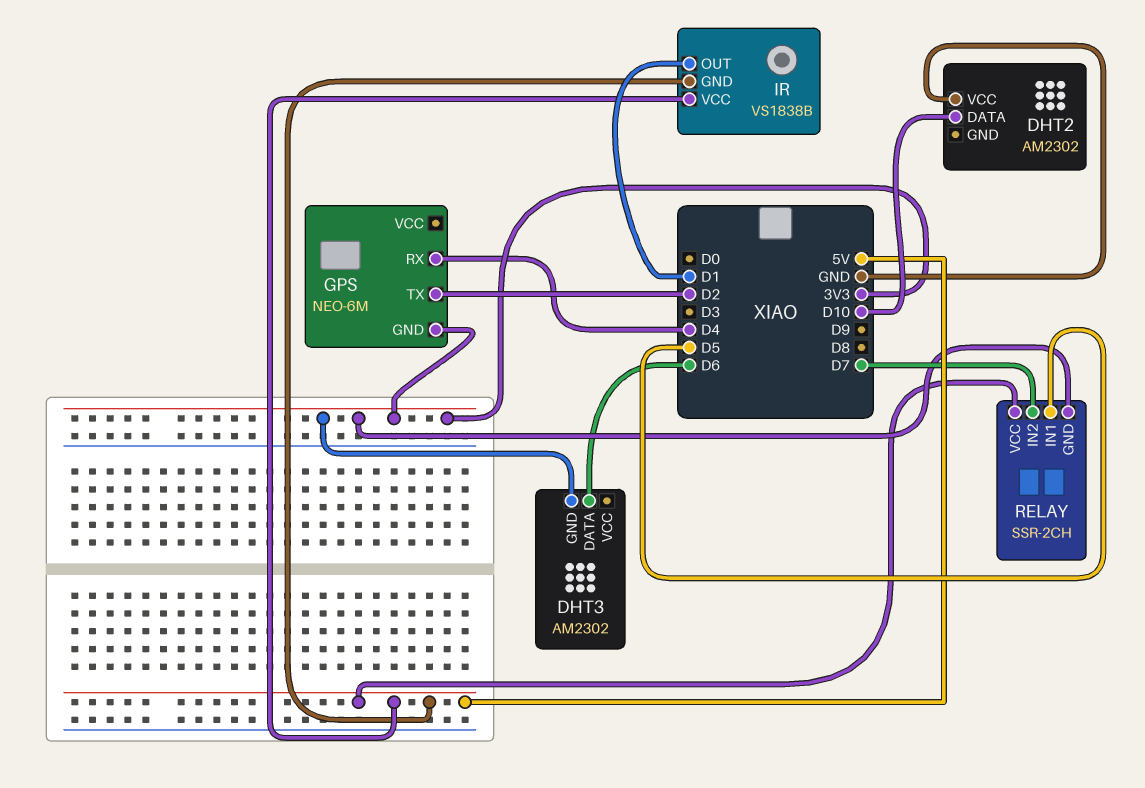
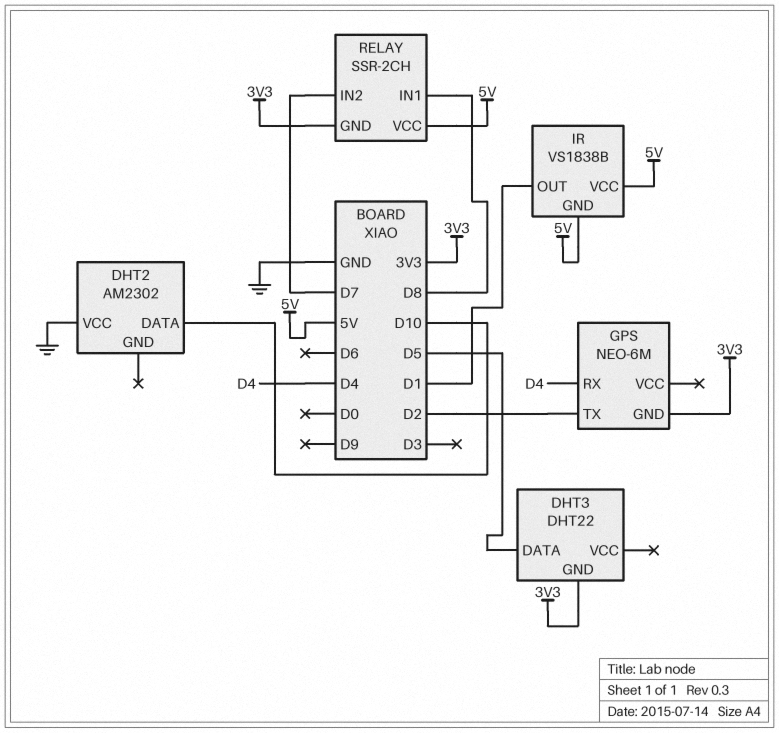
DHT3: AM2302 -> DHT22
DHT3 pin DATA: D6 -> D5
RELAY pin IN1: D5 -> D8

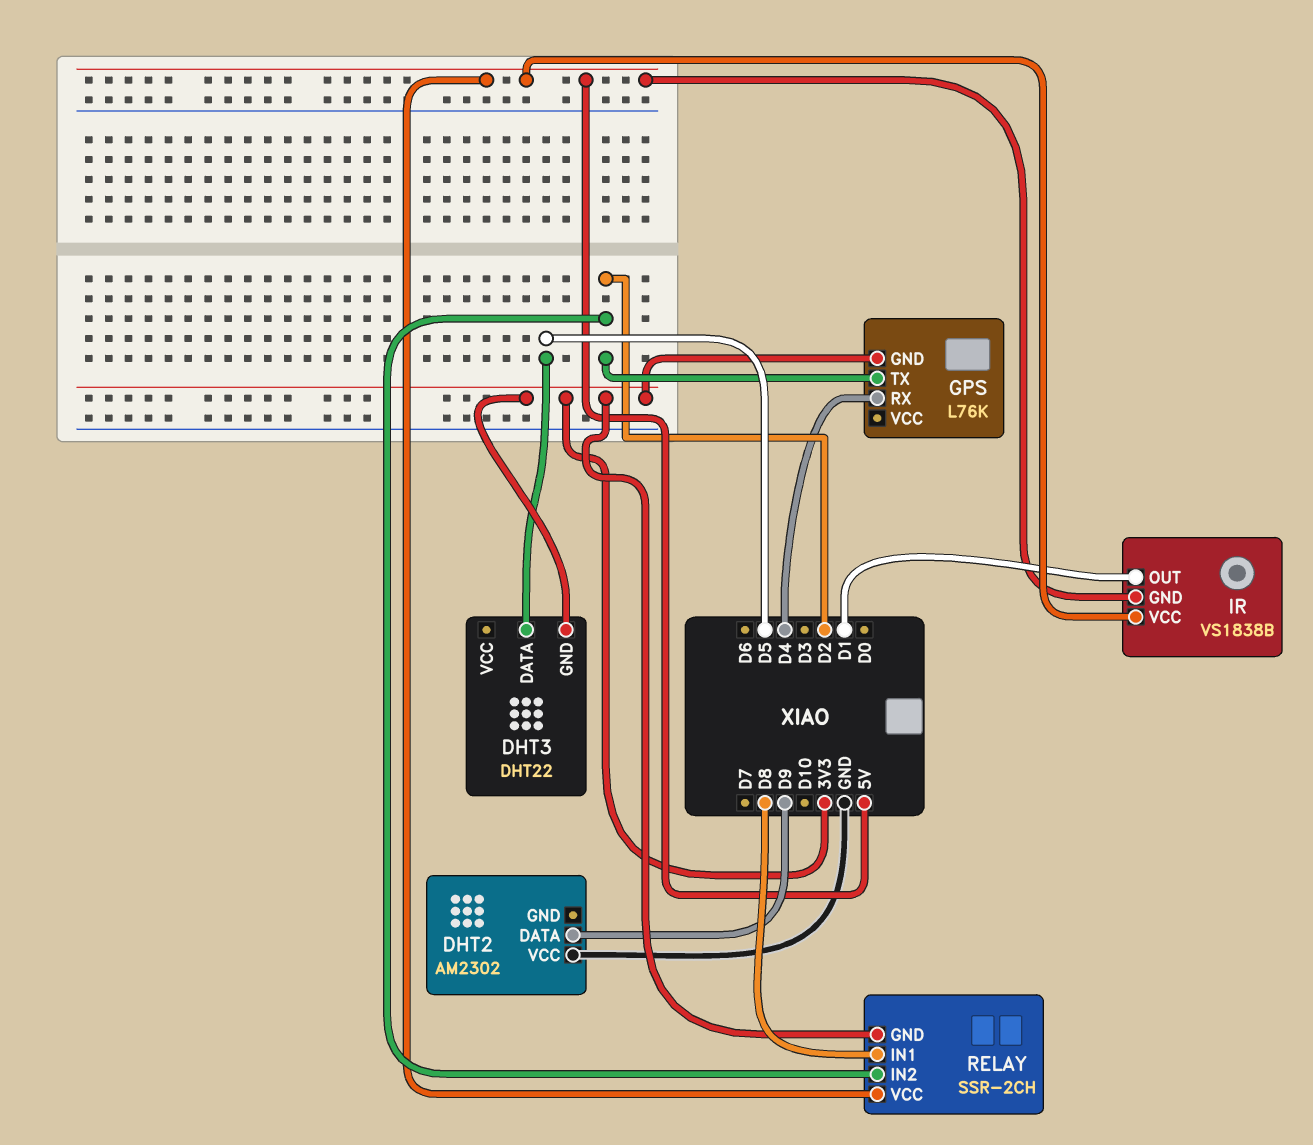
DHT2 pin DATA: D10 -> D9
GPS: NEO-6M -> L76K
RELAY pin IN2: D7 -> D2

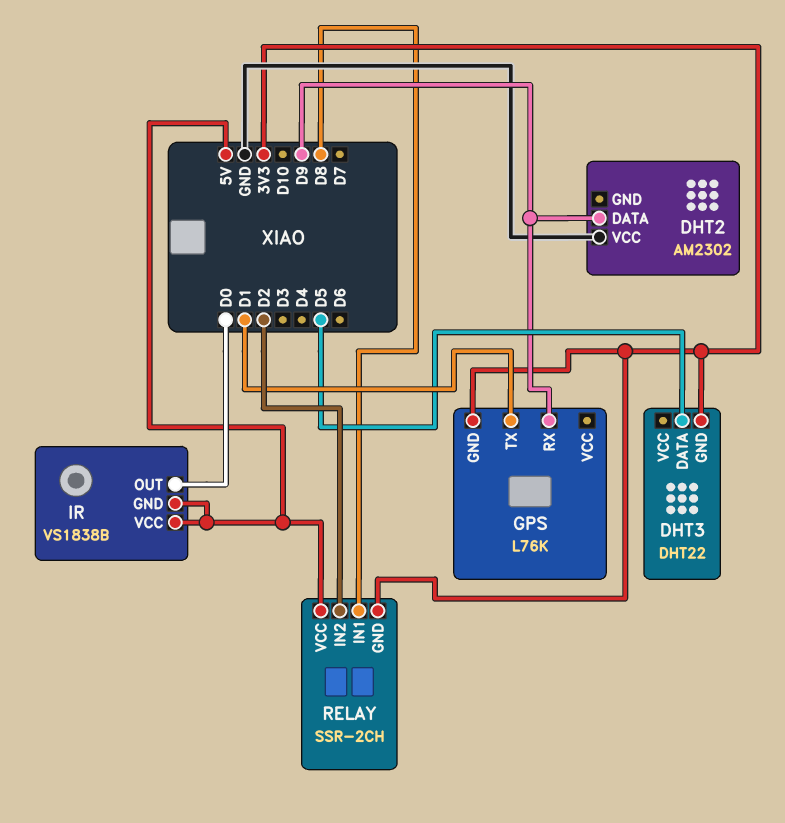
GPS pin RX: D4 -> D9
GPS pin TX: D2 -> D1
IR pin OUT: D1 -> D0

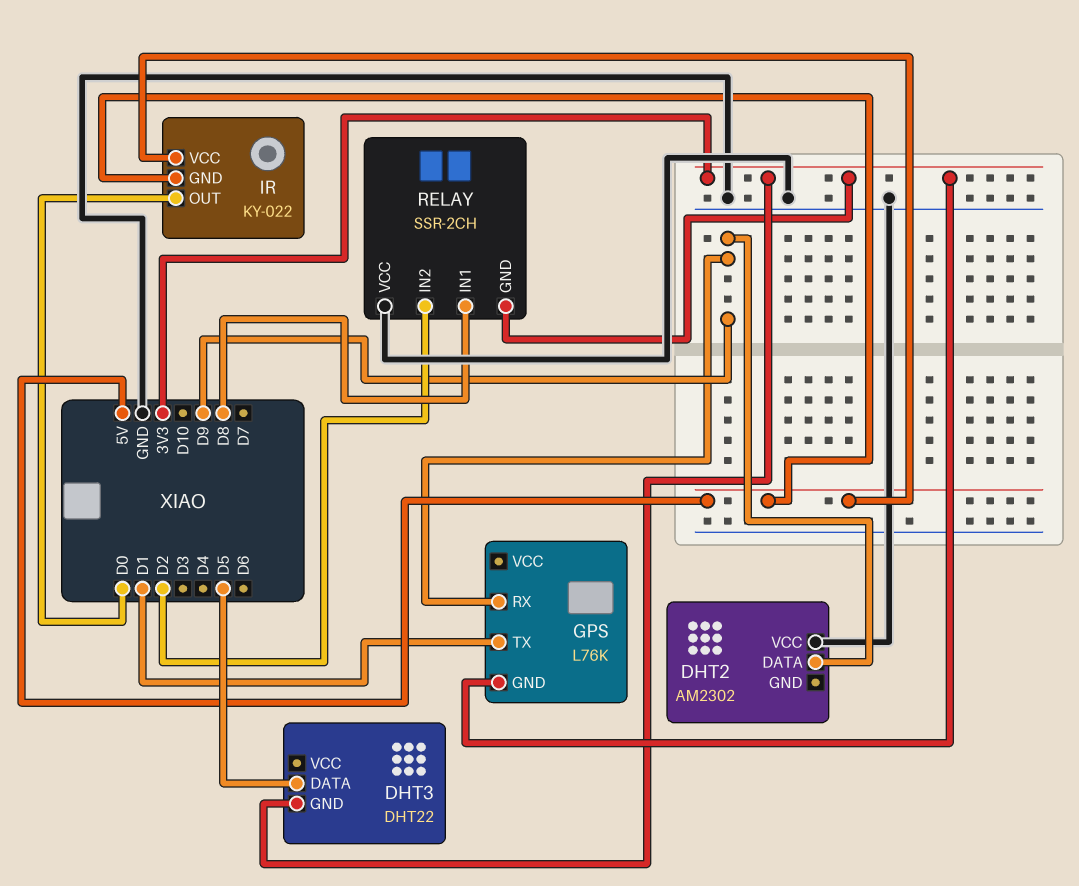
IR: VS1838B -> KY-022
RELAY pin VCC: 5V -> GND

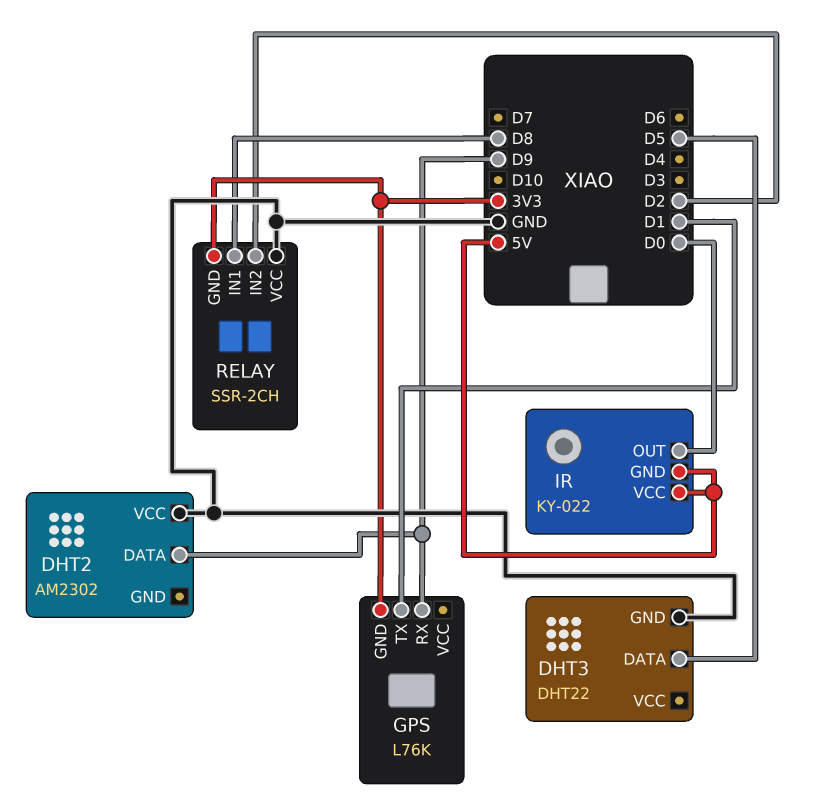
DHT3 pin GND: 3V3 -> GND

